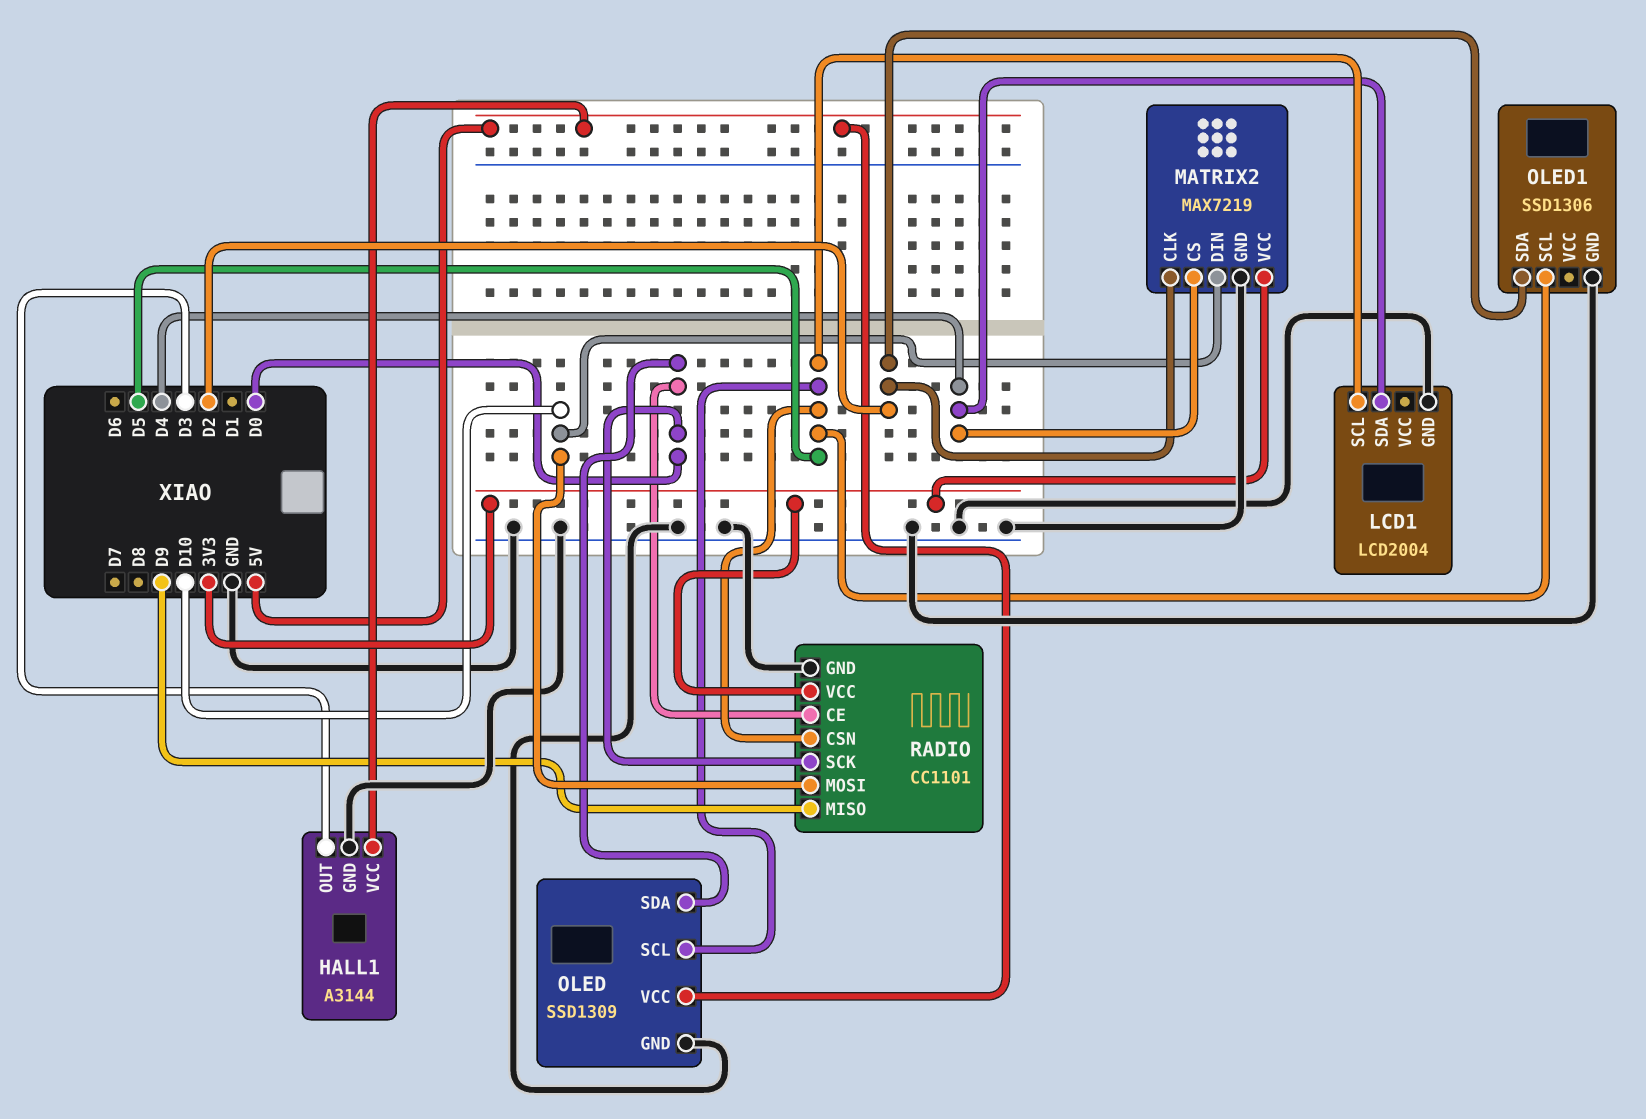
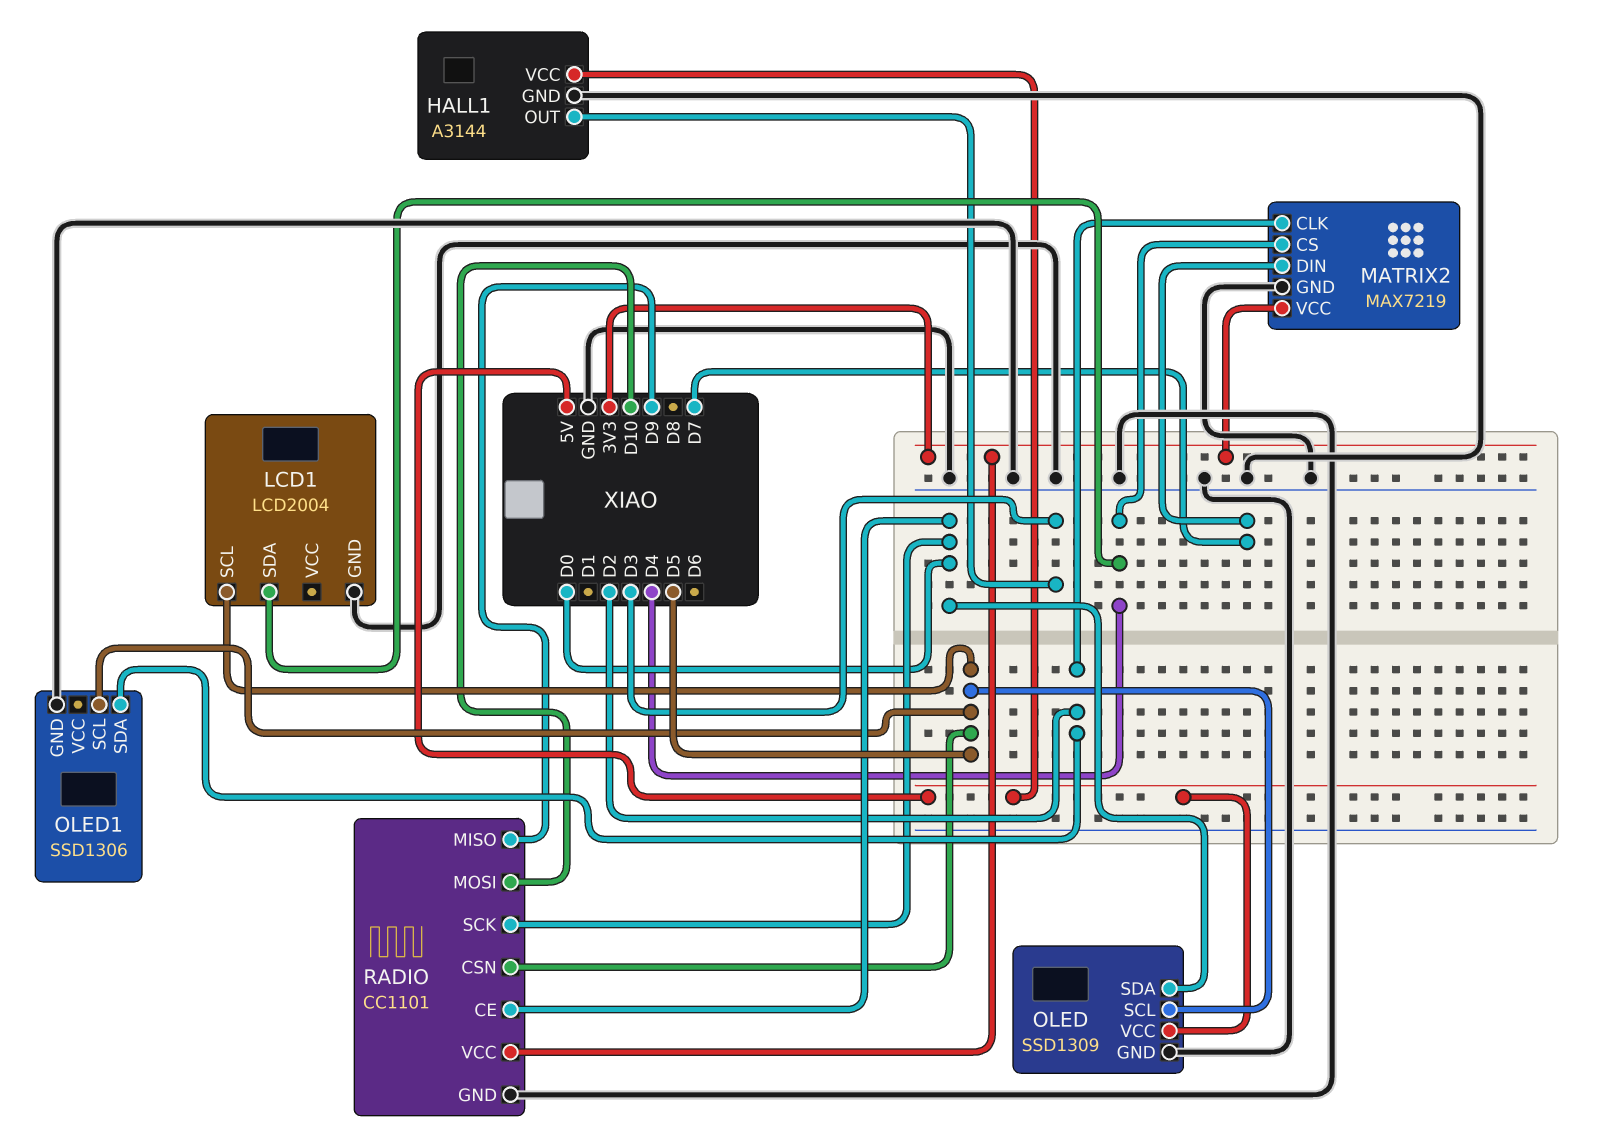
MATRIX2 pin DIN: D10 -> D7

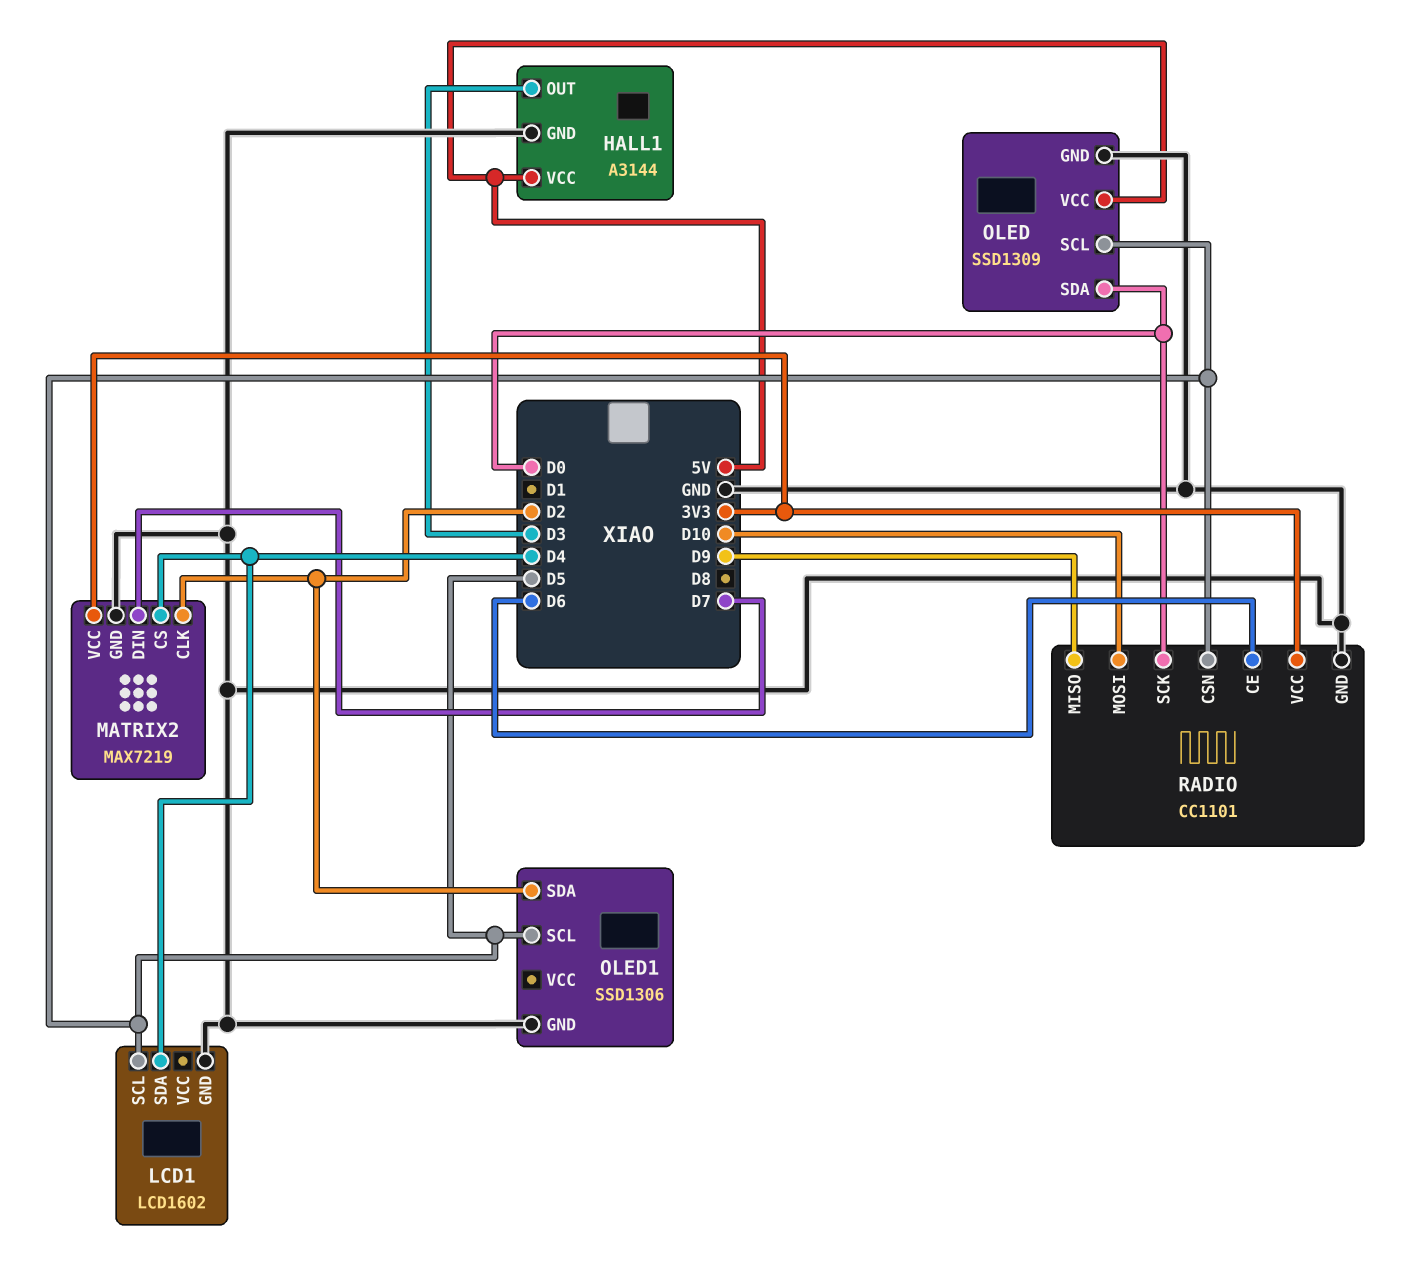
LCD1: LCD2004 -> LCD1602
RADIO pin CE: D0 -> D6

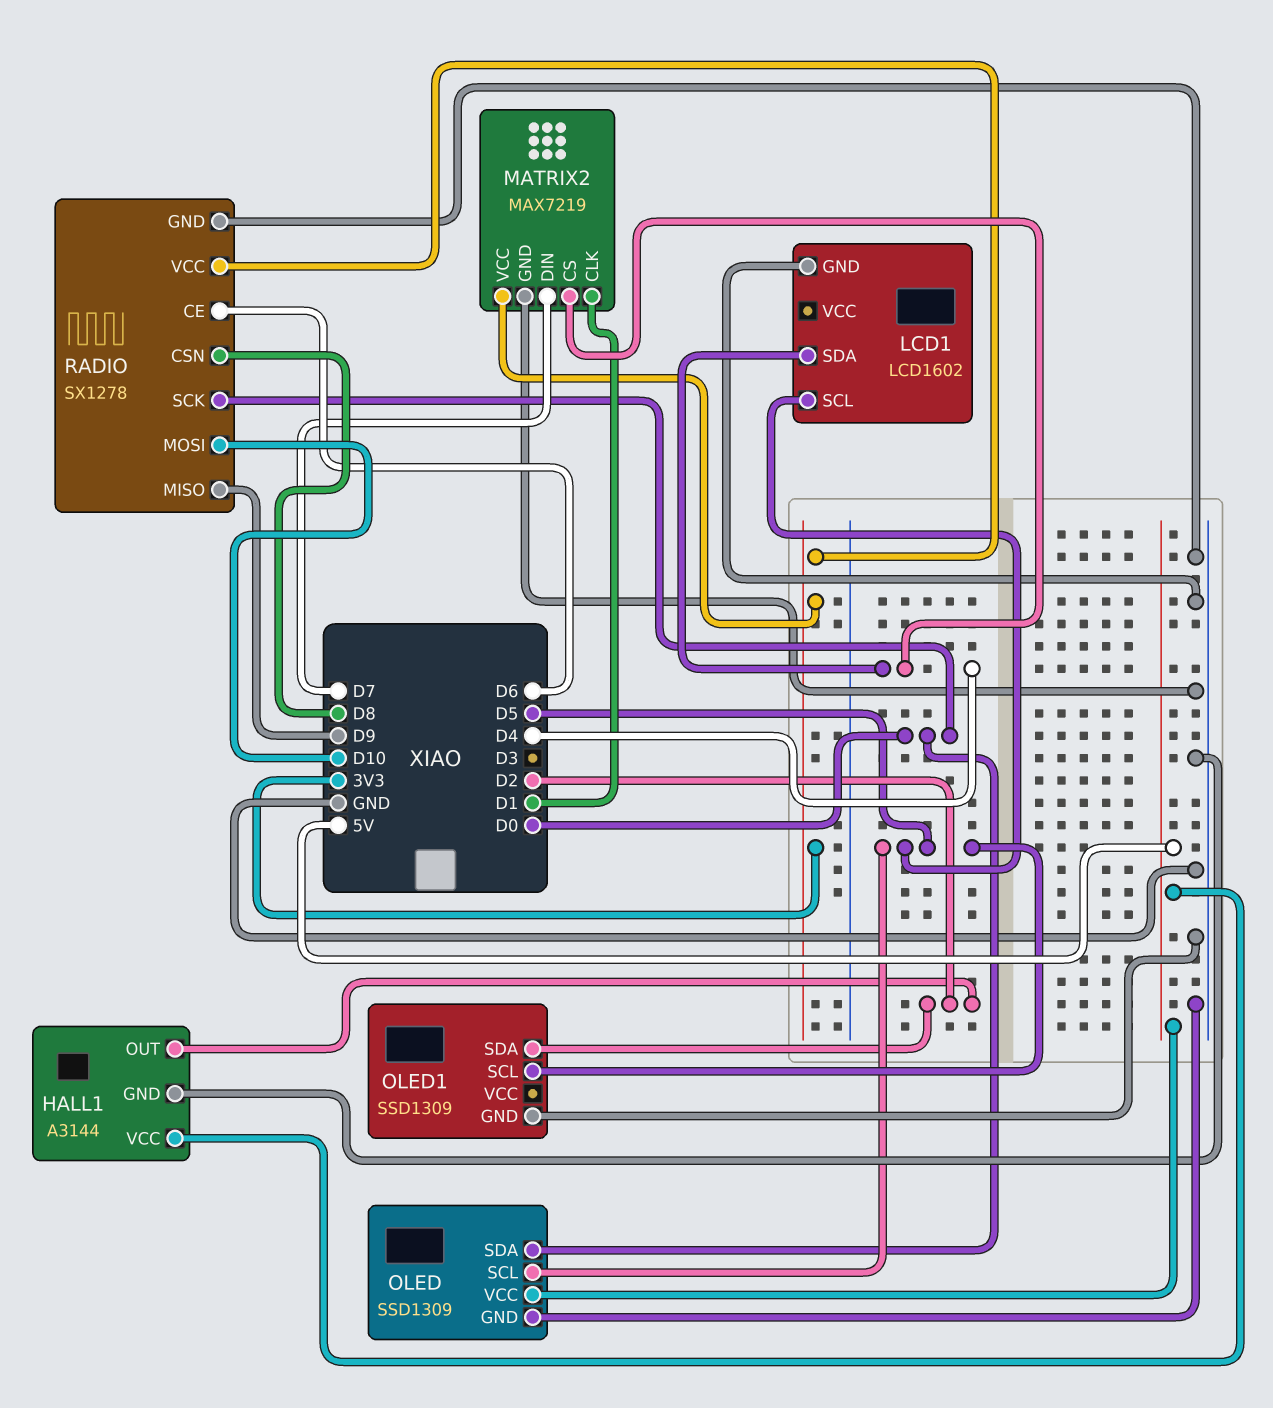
HALL1 pin OUT: D3 -> D2
MATRIX2 pin CLK: D2 -> D1
OLED1: SSD1306 -> SSD1309
RADIO: CC1101 -> SX1278
RADIO pin CSN: D5 -> D8

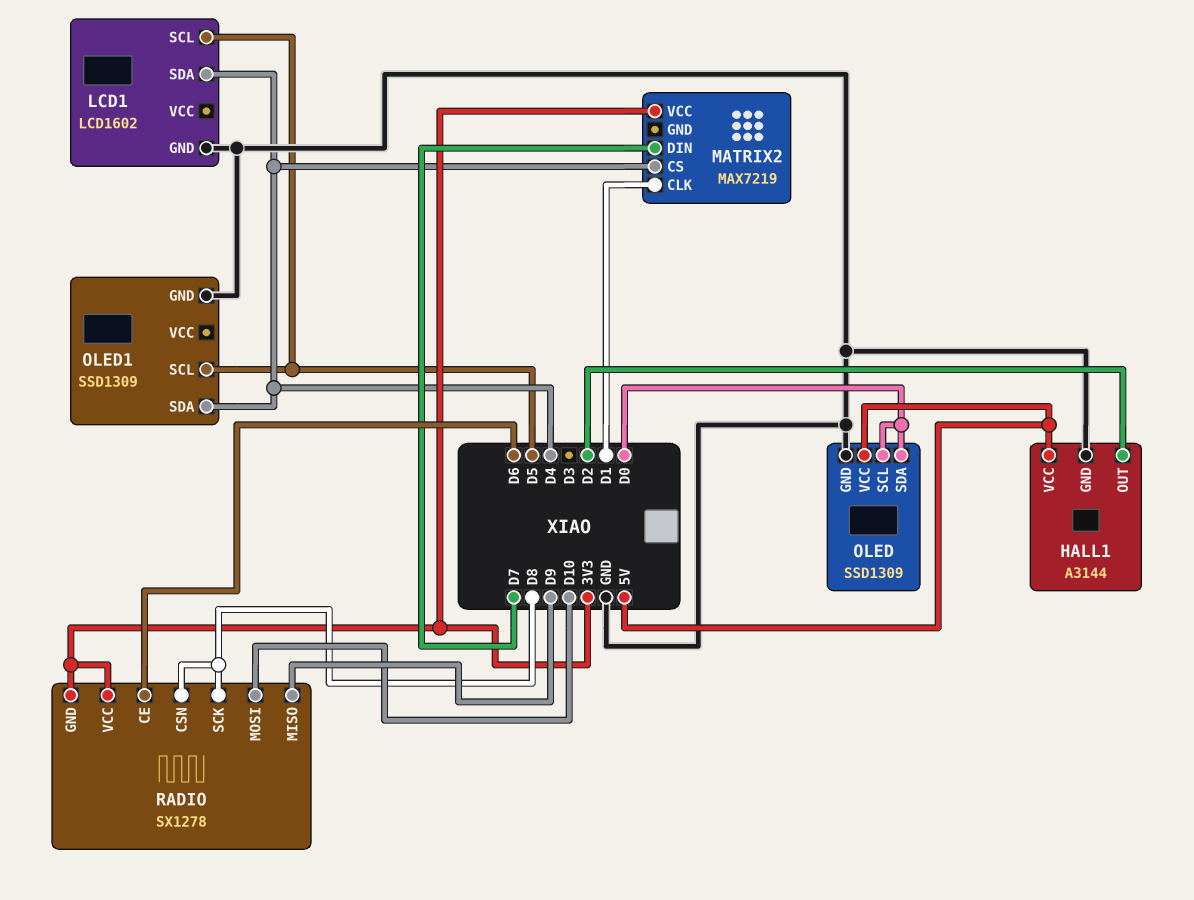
MATRIX2 pin GND: GND -> none
OLED pin SCL: D5 -> D0
OLED1 pin SDA: D2 -> D4
RADIO pin GND: GND -> 3V3
RADIO pin SCK: D0 -> D8

